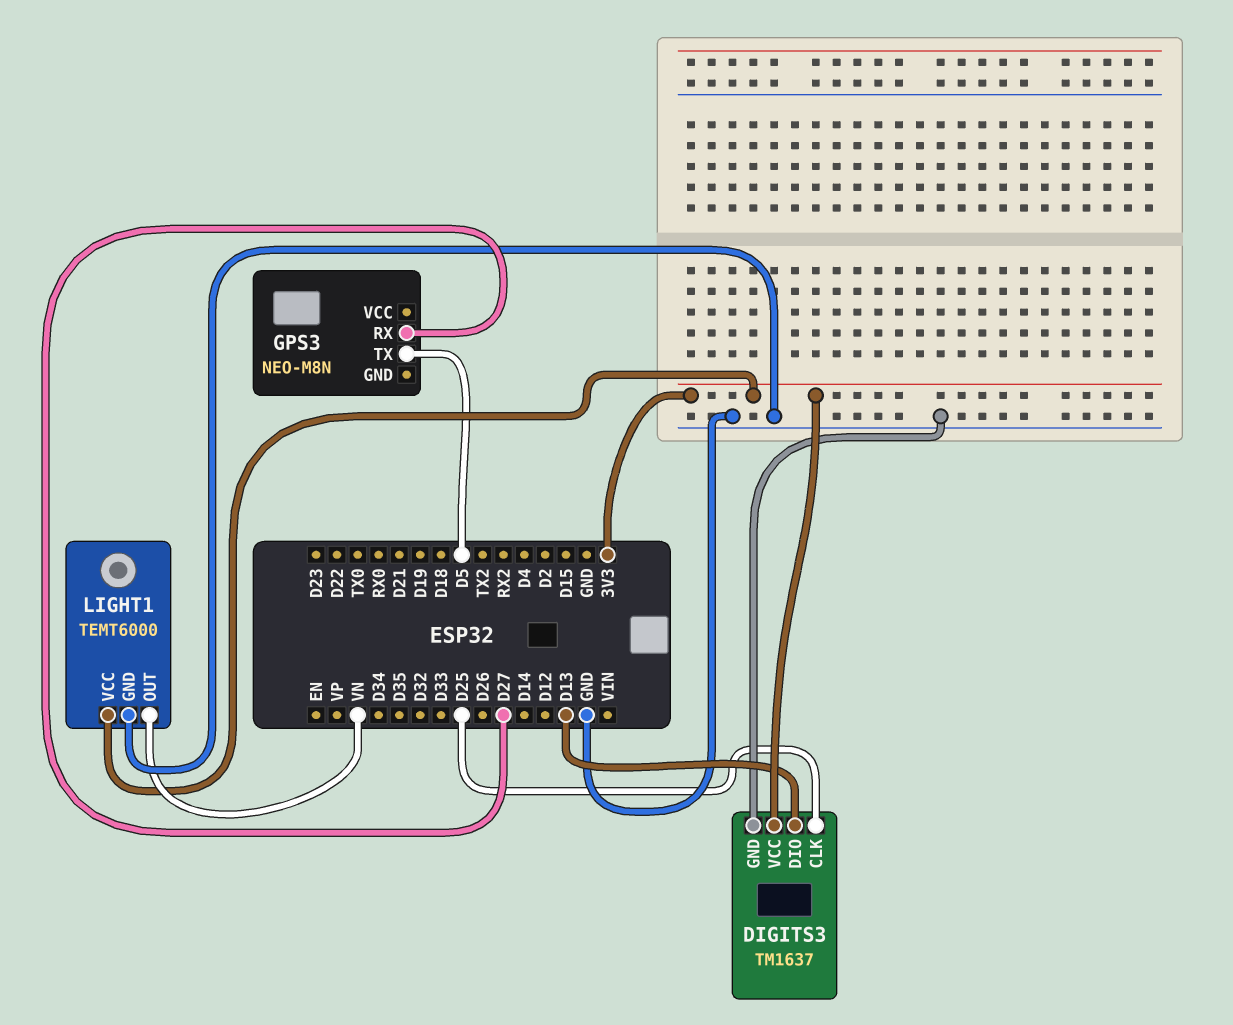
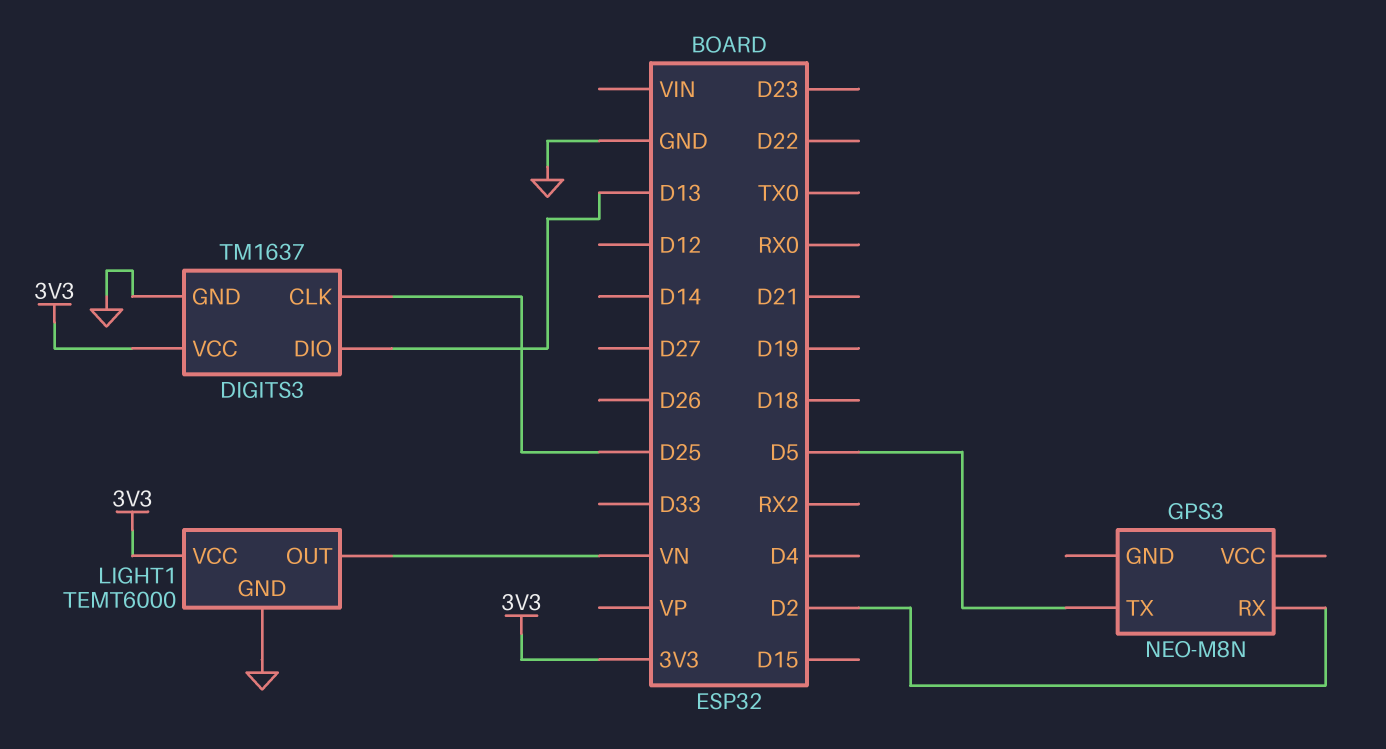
GPS3 pin RX: D27 -> D2

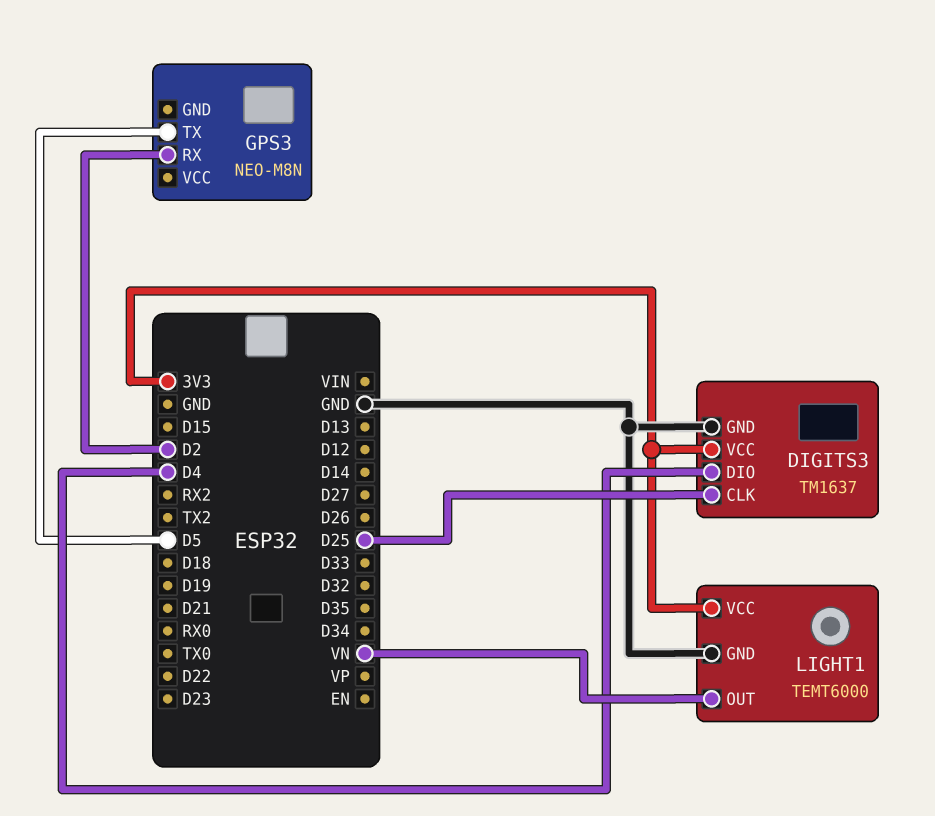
DIGITS3 pin DIO: D13 -> D4

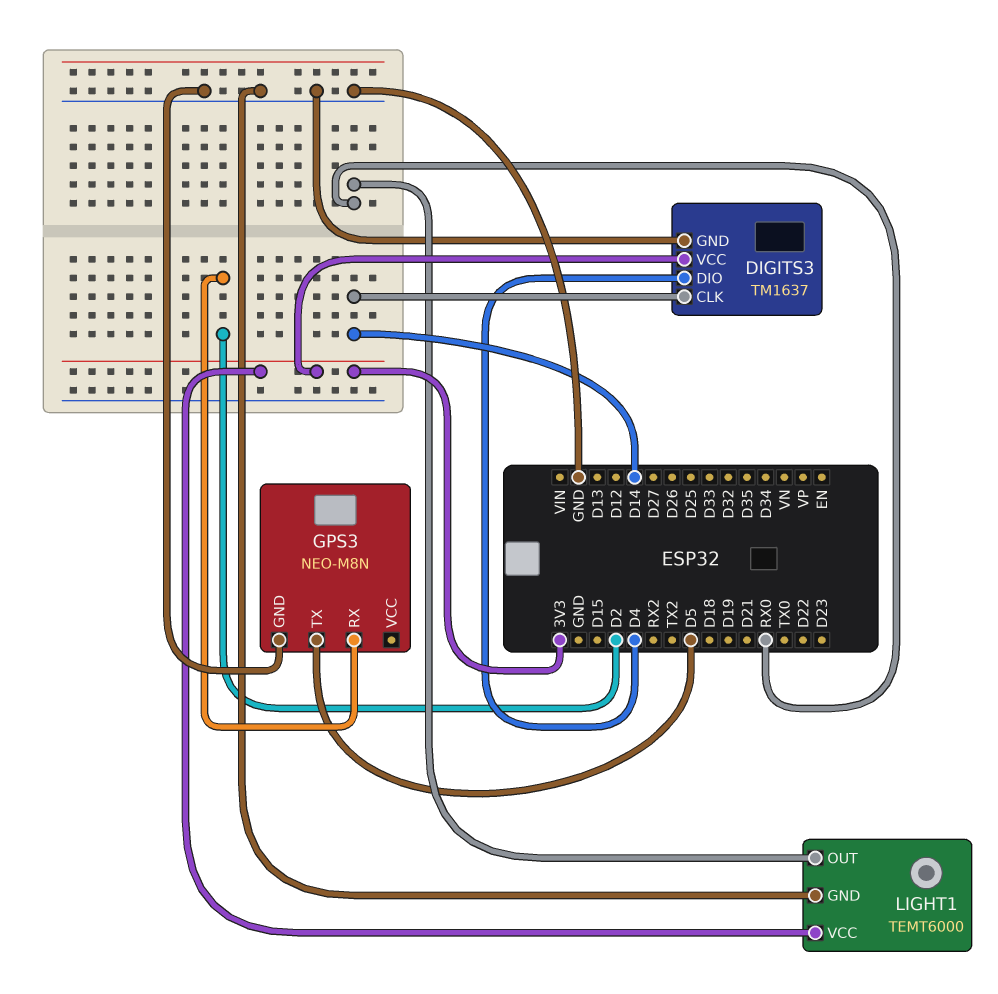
DIGITS3 pin CLK: D25 -> D14
GPS3 pin GND: none -> GND
LIGHT1 pin OUT: VN -> RX0

